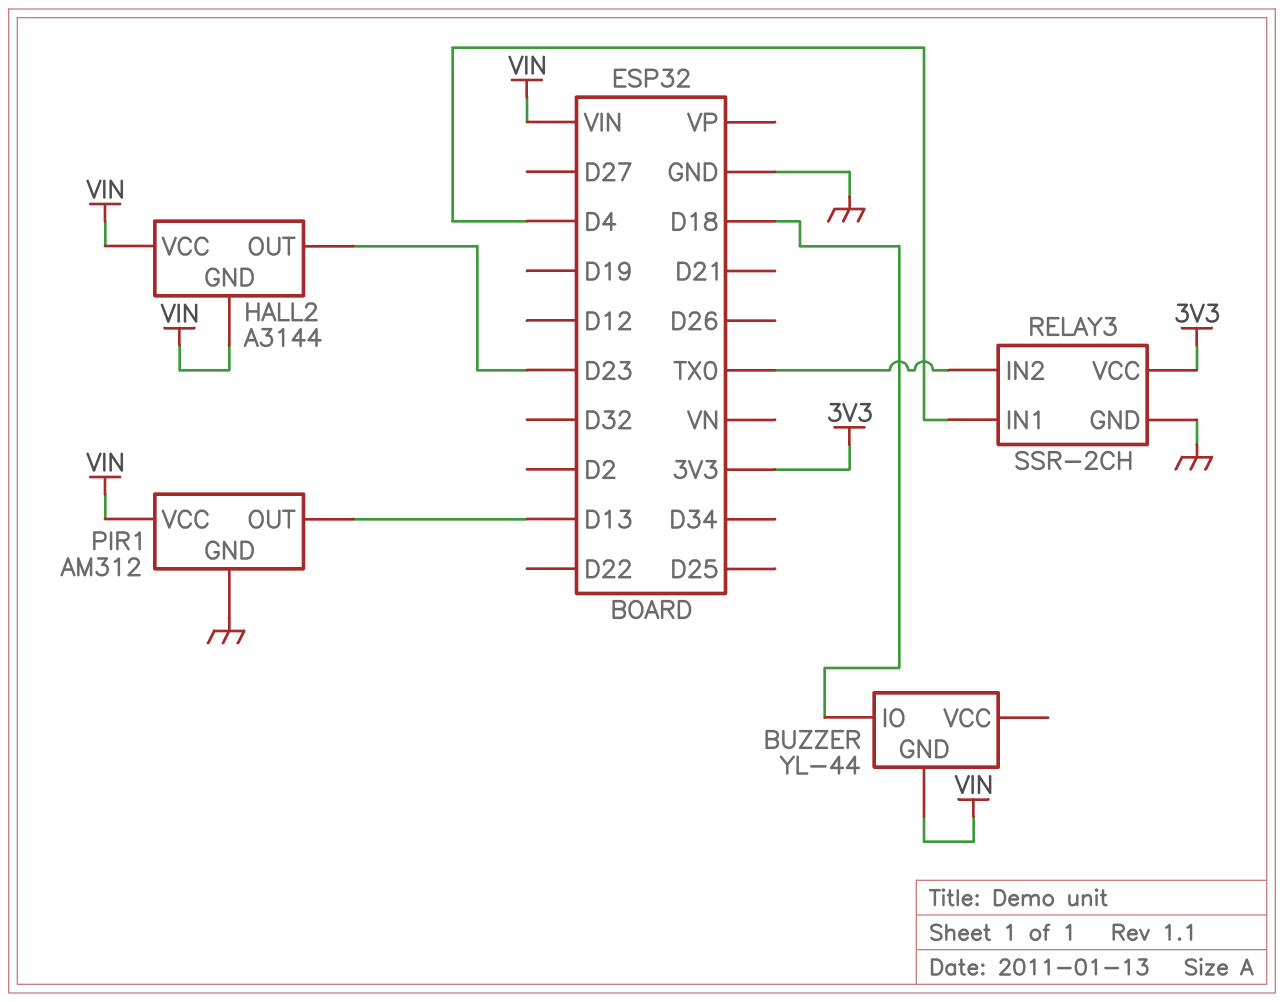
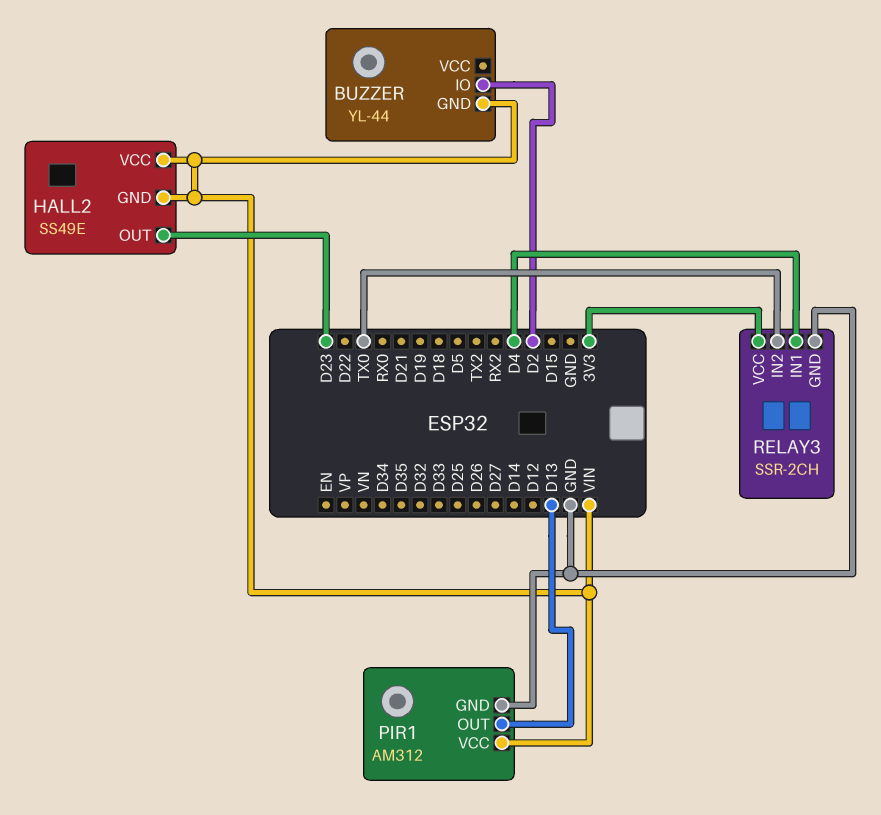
BUZZER pin IO: D18 -> D2
HALL2: A3144 -> SS49E

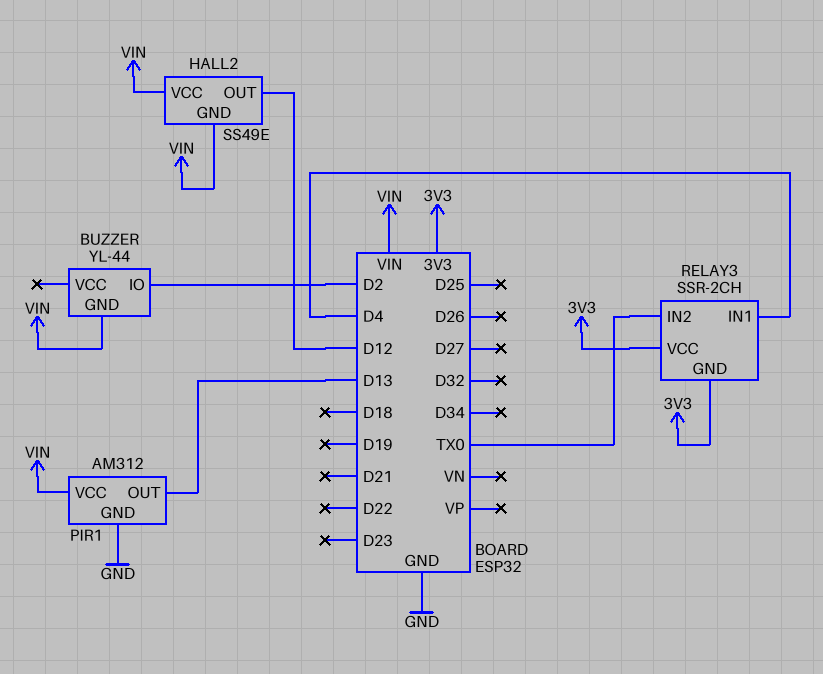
HALL2 pin OUT: D23 -> D12
RELAY3 pin GND: GND -> 3V3

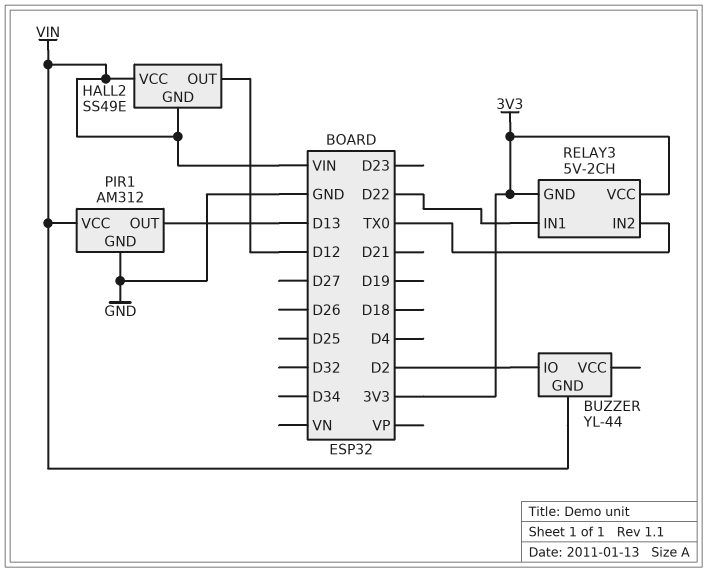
RELAY3: SSR-2CH -> 5V-2CH
RELAY3 pin IN1: D4 -> D22

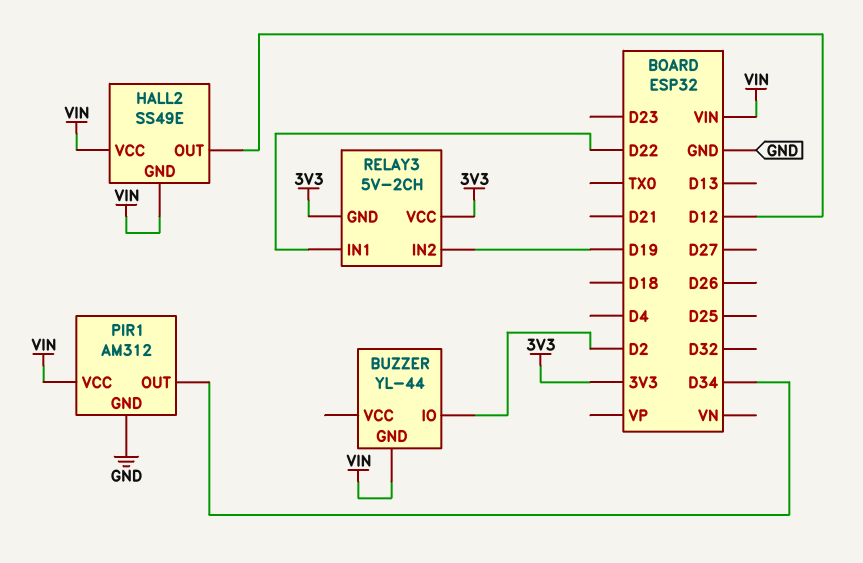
PIR1 pin OUT: D13 -> D34
RELAY3 pin IN2: TX0 -> D19

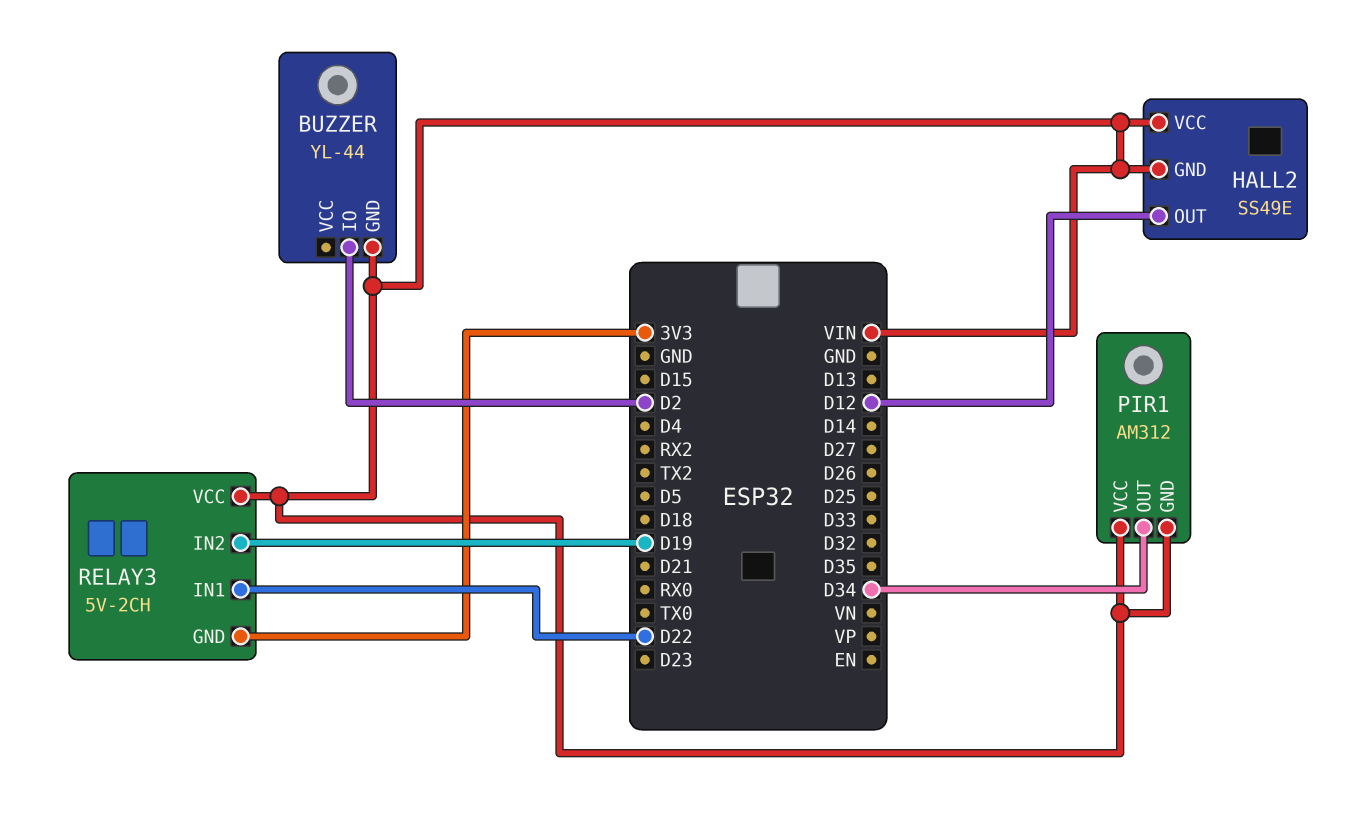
PIR1 pin GND: GND -> VIN
RELAY3 pin VCC: 3V3 -> VIN

